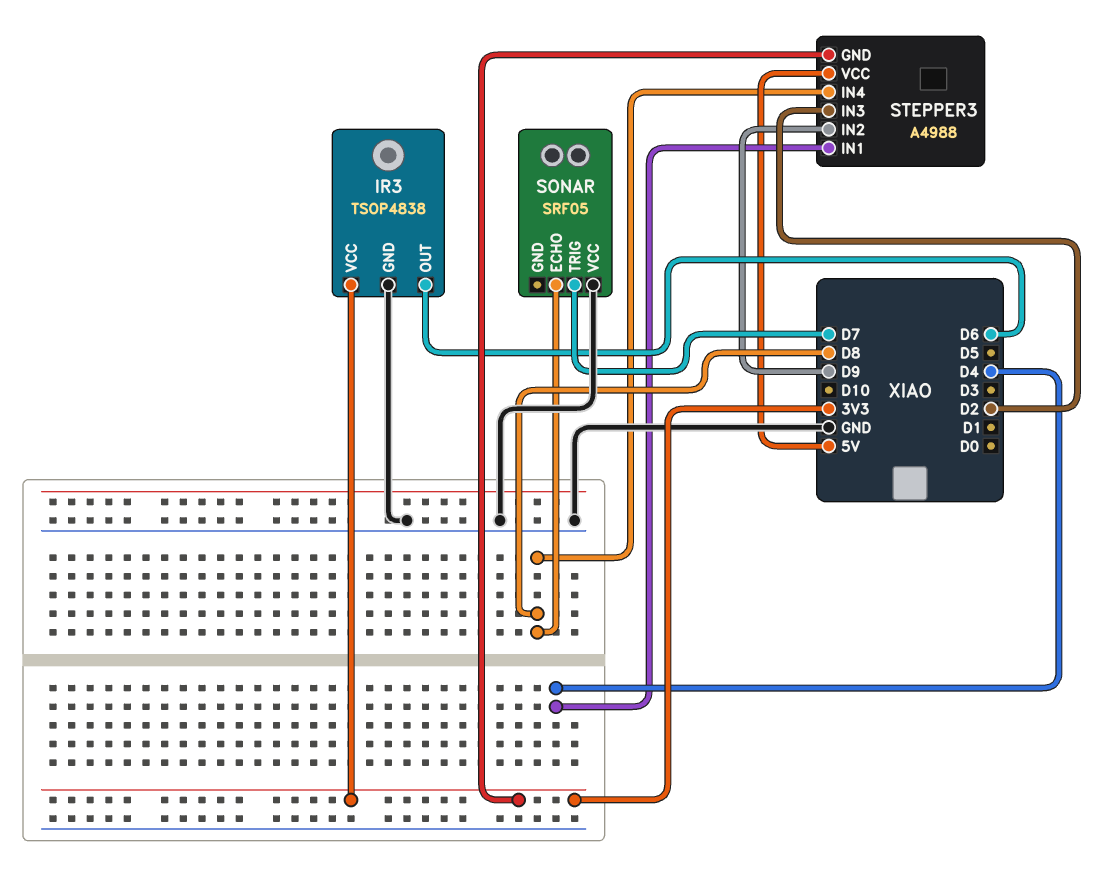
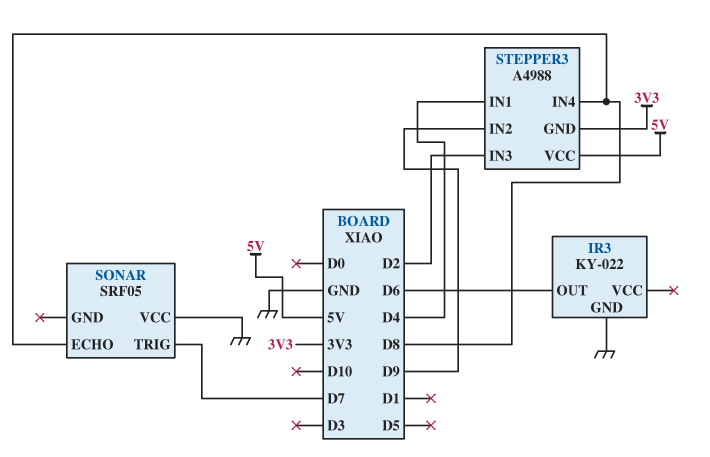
IR3: TSOP4838 -> KY-022
IR3 pin VCC: 3V3 -> none

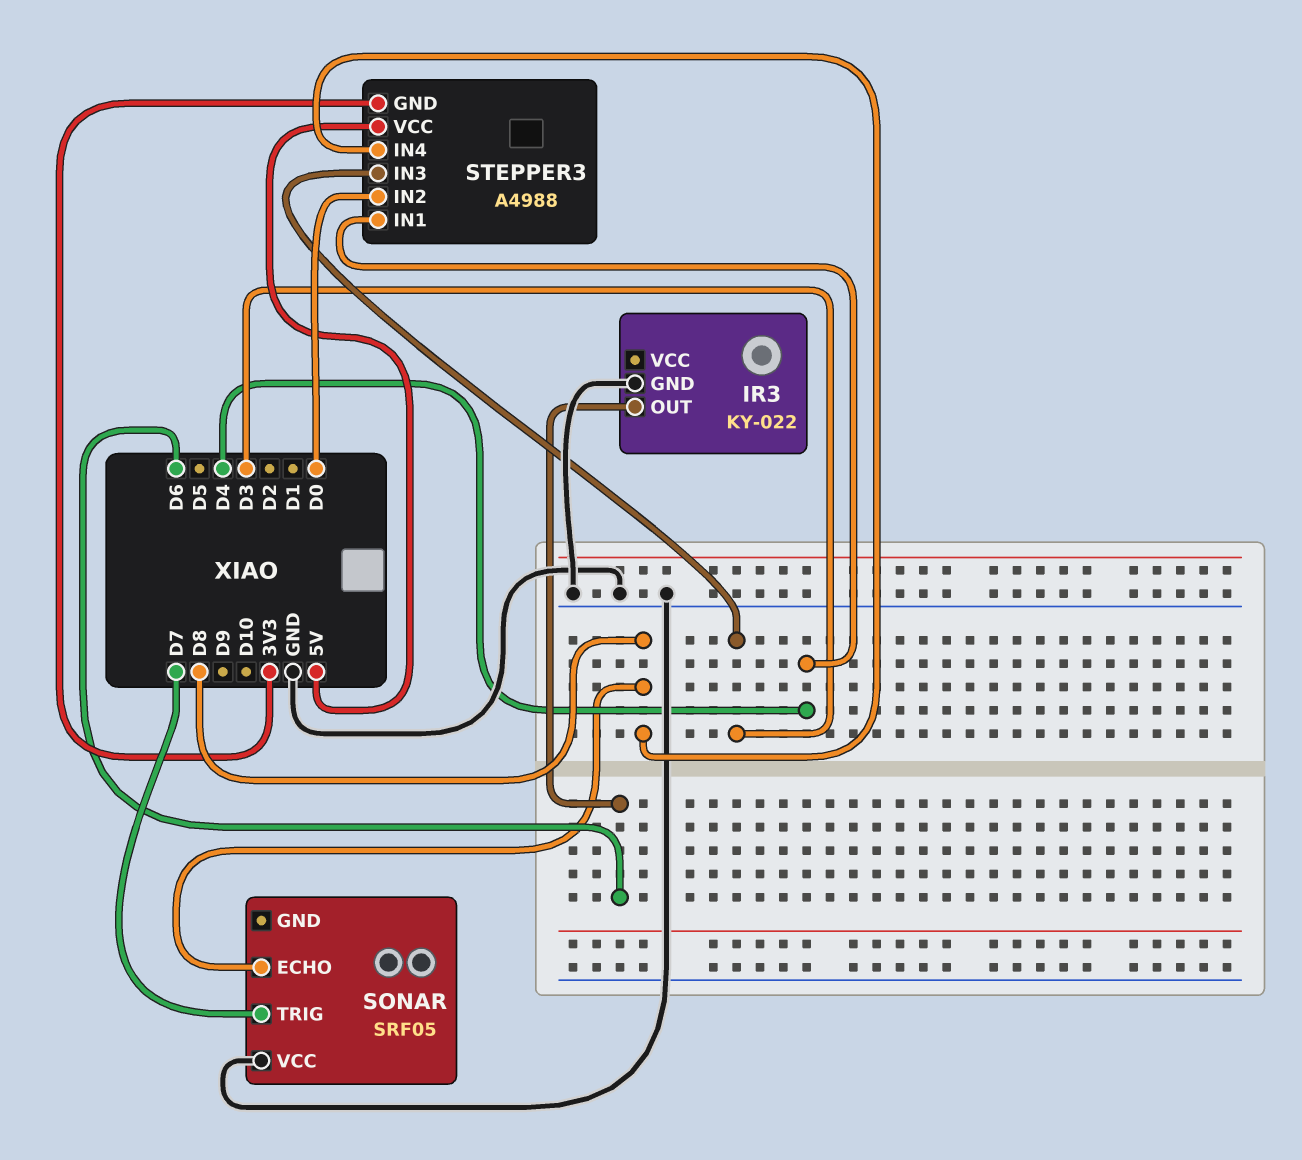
STEPPER3 pin IN2: D9 -> D0
STEPPER3 pin IN3: D2 -> D3

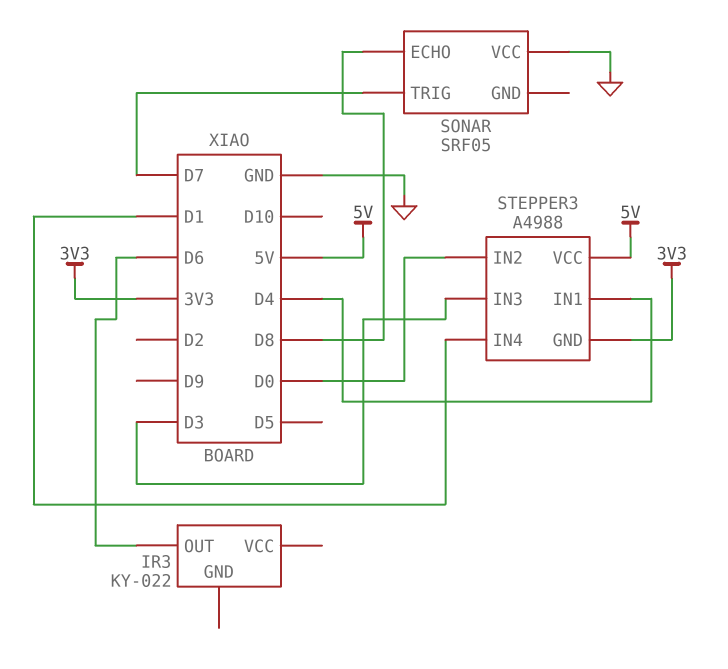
IR3 pin GND: GND -> none
STEPPER3 pin IN4: D8 -> D1

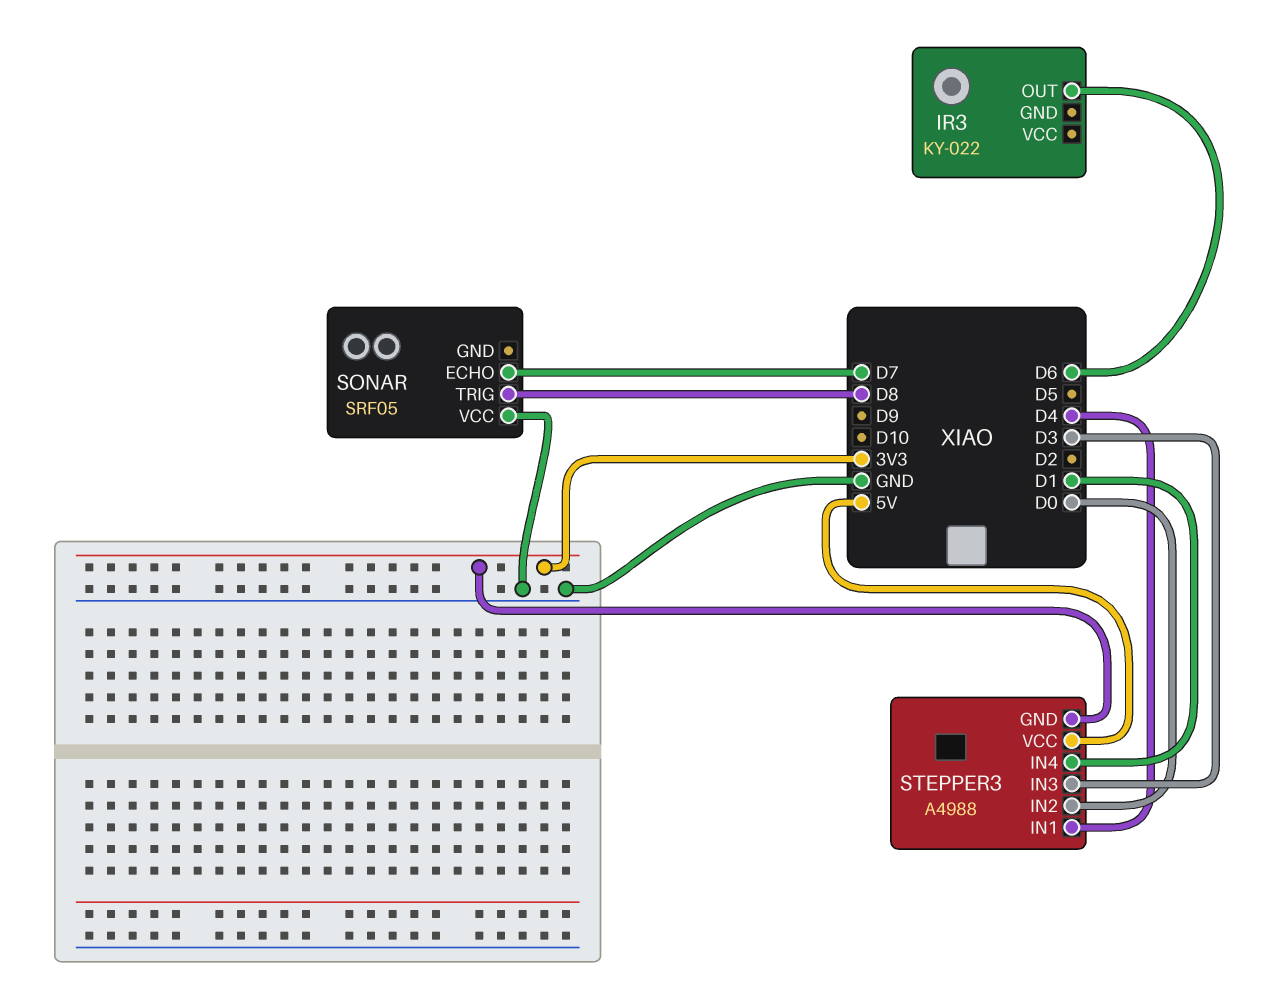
SONAR pin ECHO: D8 -> D7
SONAR pin TRIG: D7 -> D8

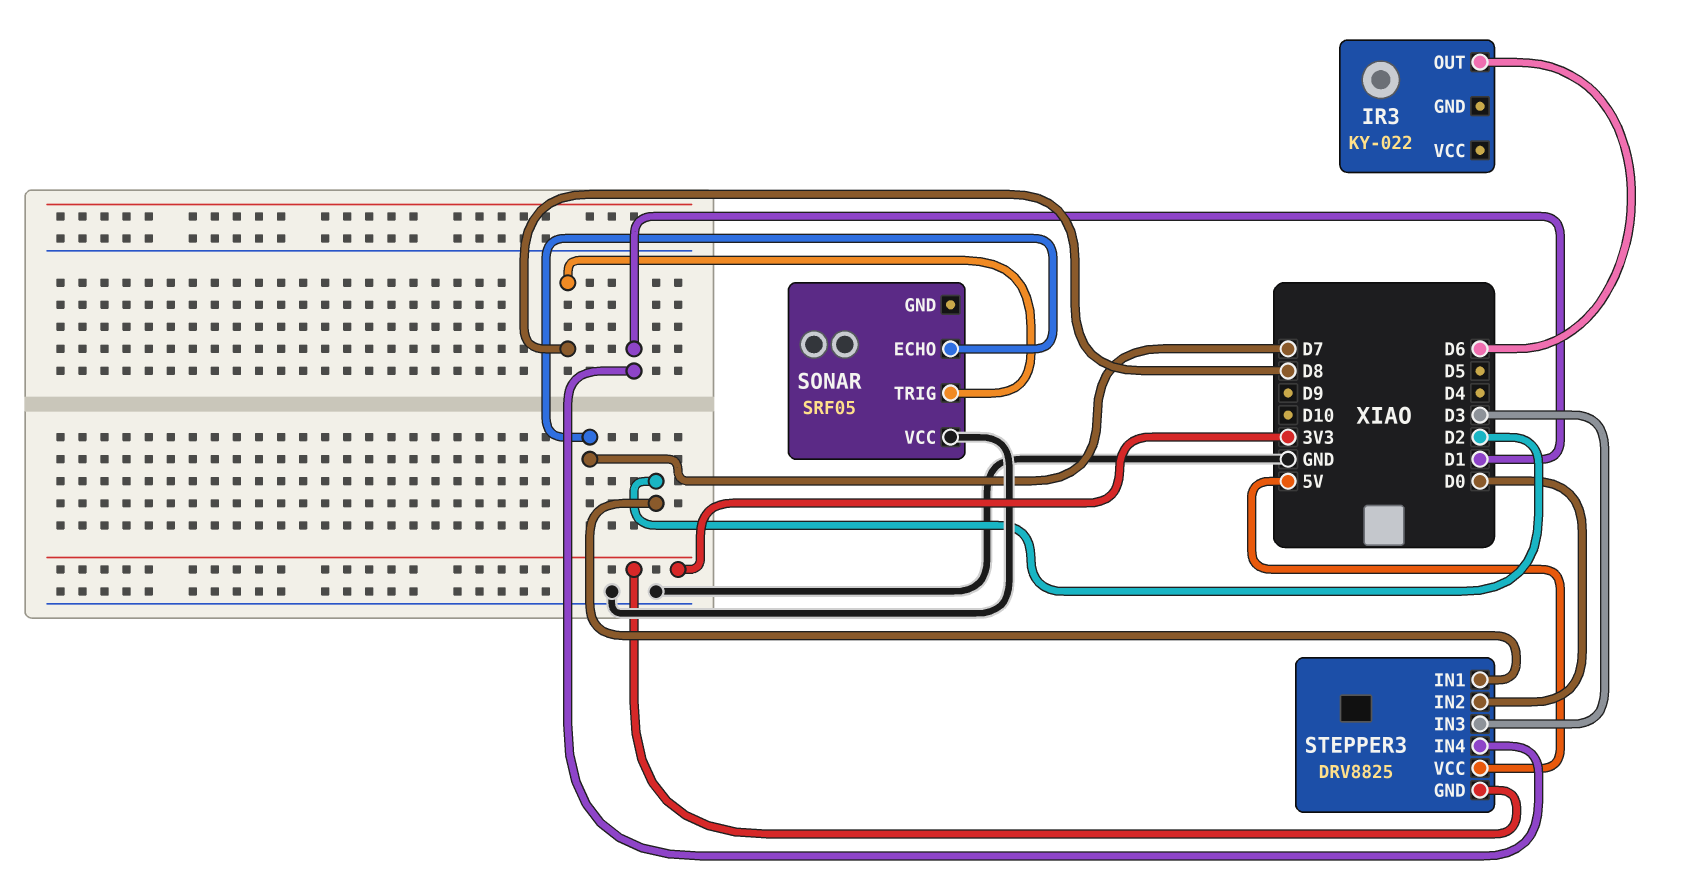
STEPPER3: A4988 -> DRV8825
STEPPER3 pin IN1: D4 -> D2

